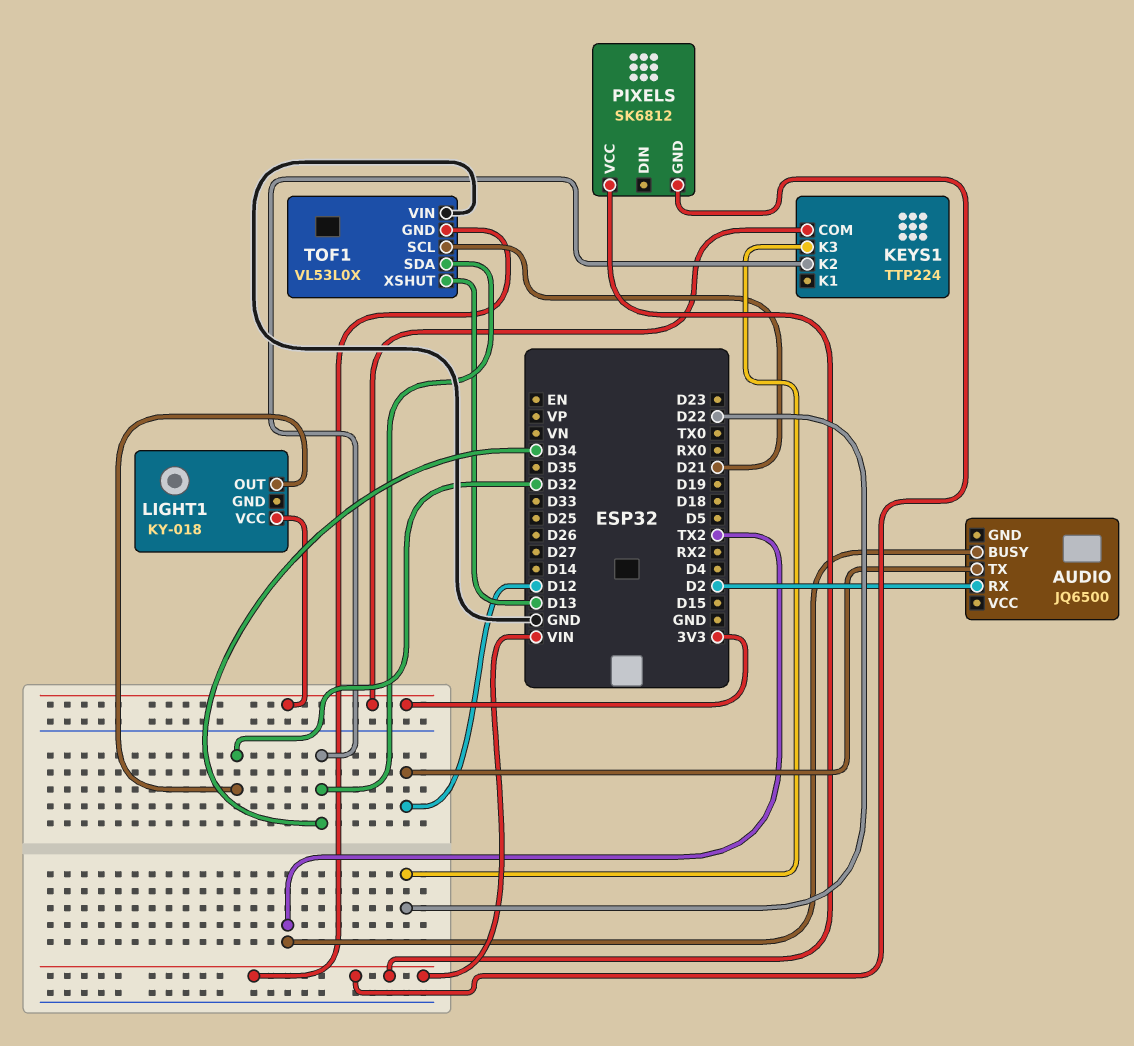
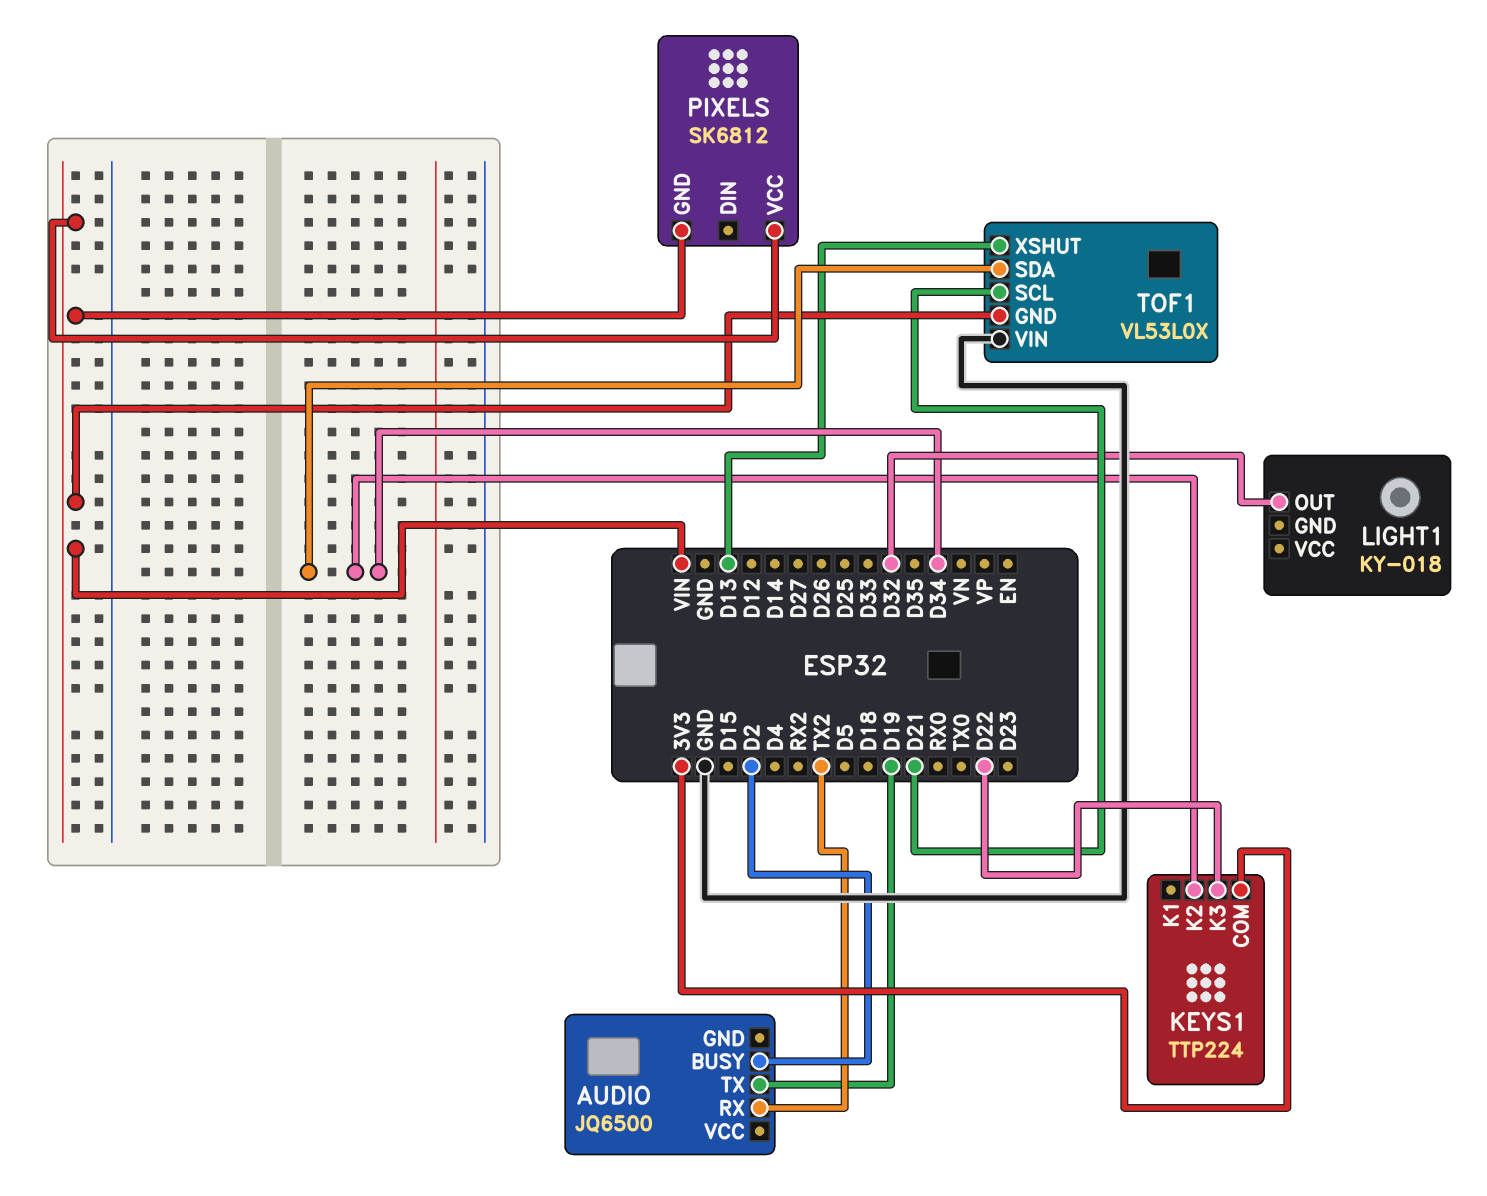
AUDIO pin BUSY: TX2 -> D2
AUDIO pin RX: D2 -> TX2
AUDIO pin TX: D12 -> D19
LIGHT1 pin VCC: 3V3 -> none

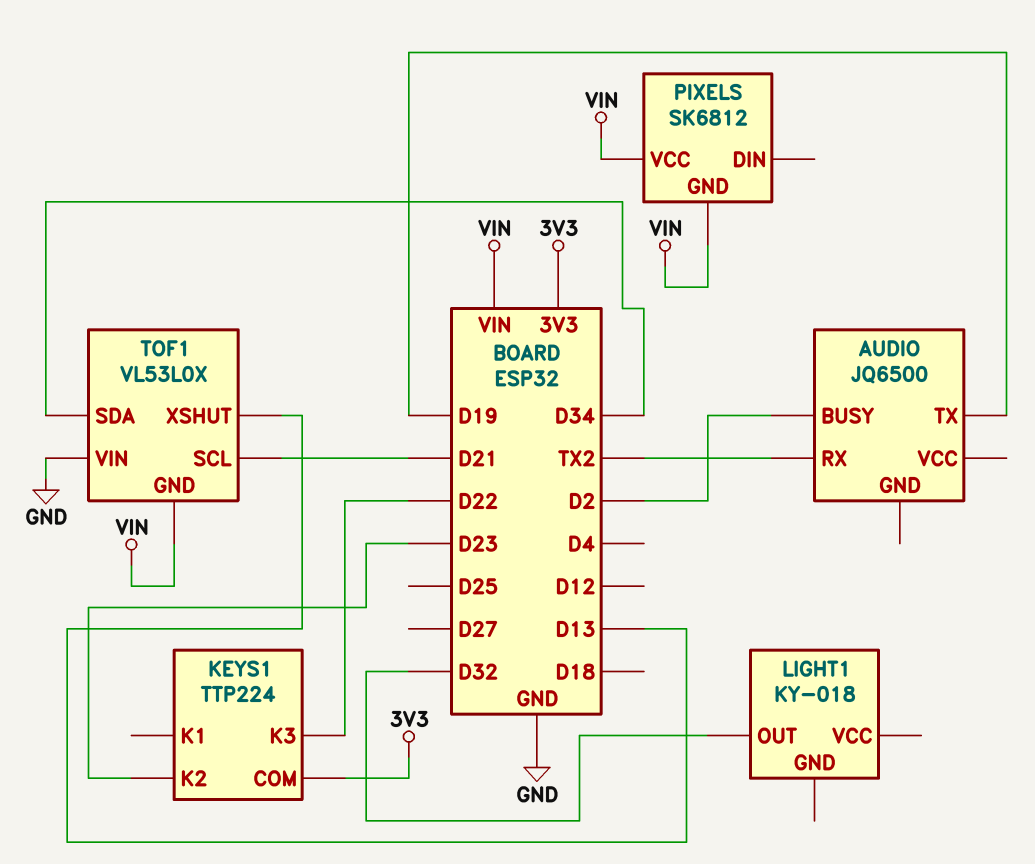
KEYS1 pin K2: D34 -> D23

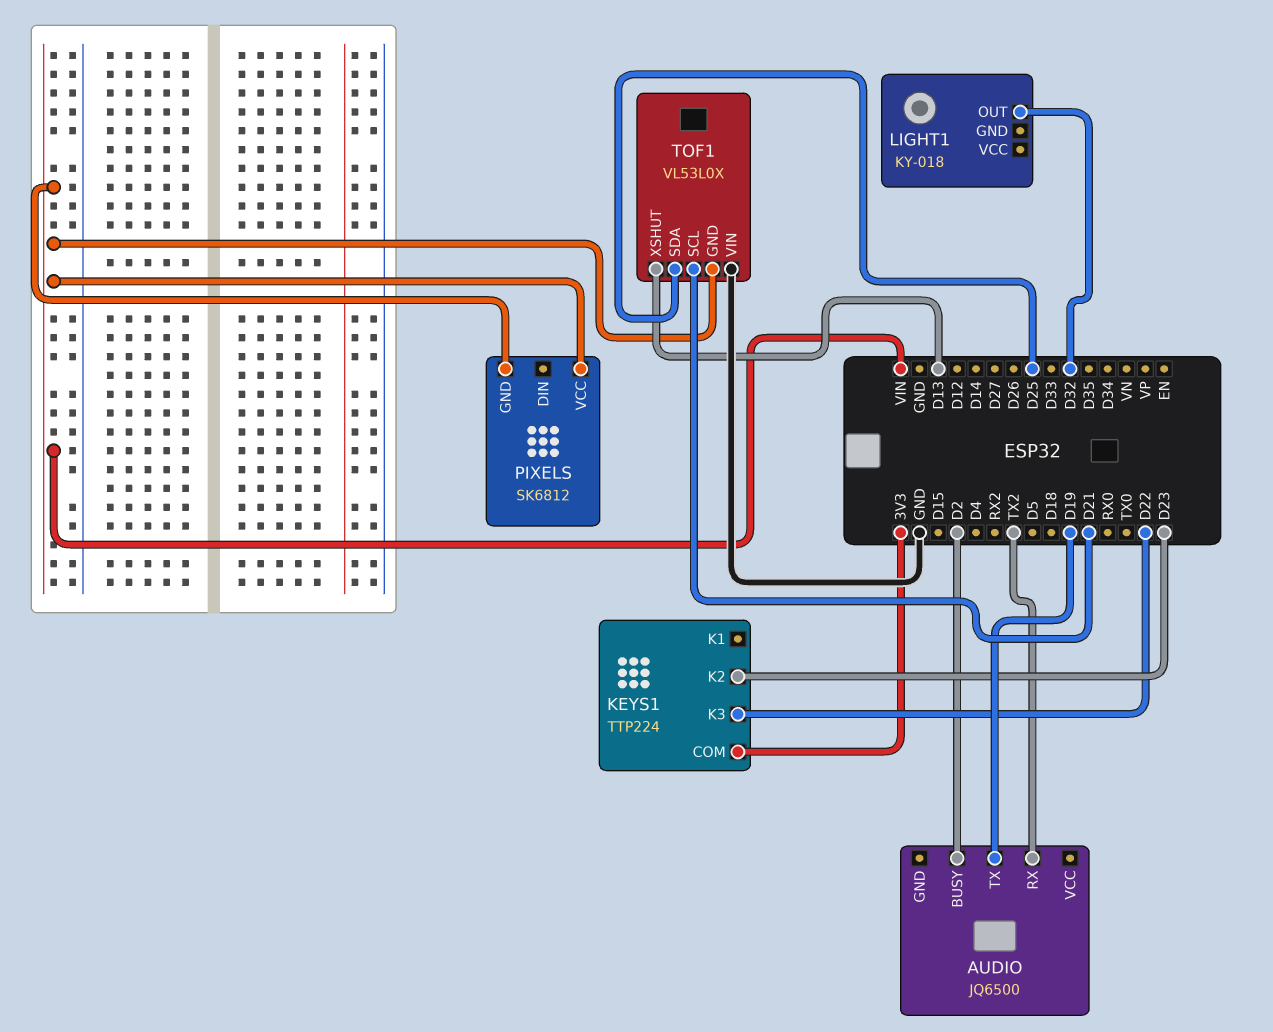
TOF1 pin SDA: D34 -> D25

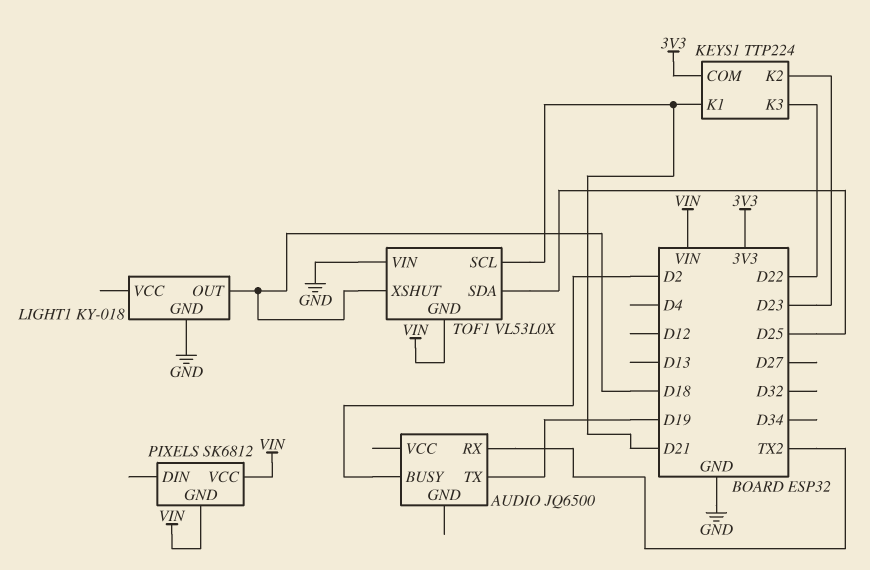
KEYS1 pin K1: none -> D21
LIGHT1 pin GND: none -> GND
LIGHT1 pin OUT: D32 -> D18
TOF1 pin XSHUT: D13 -> D18

